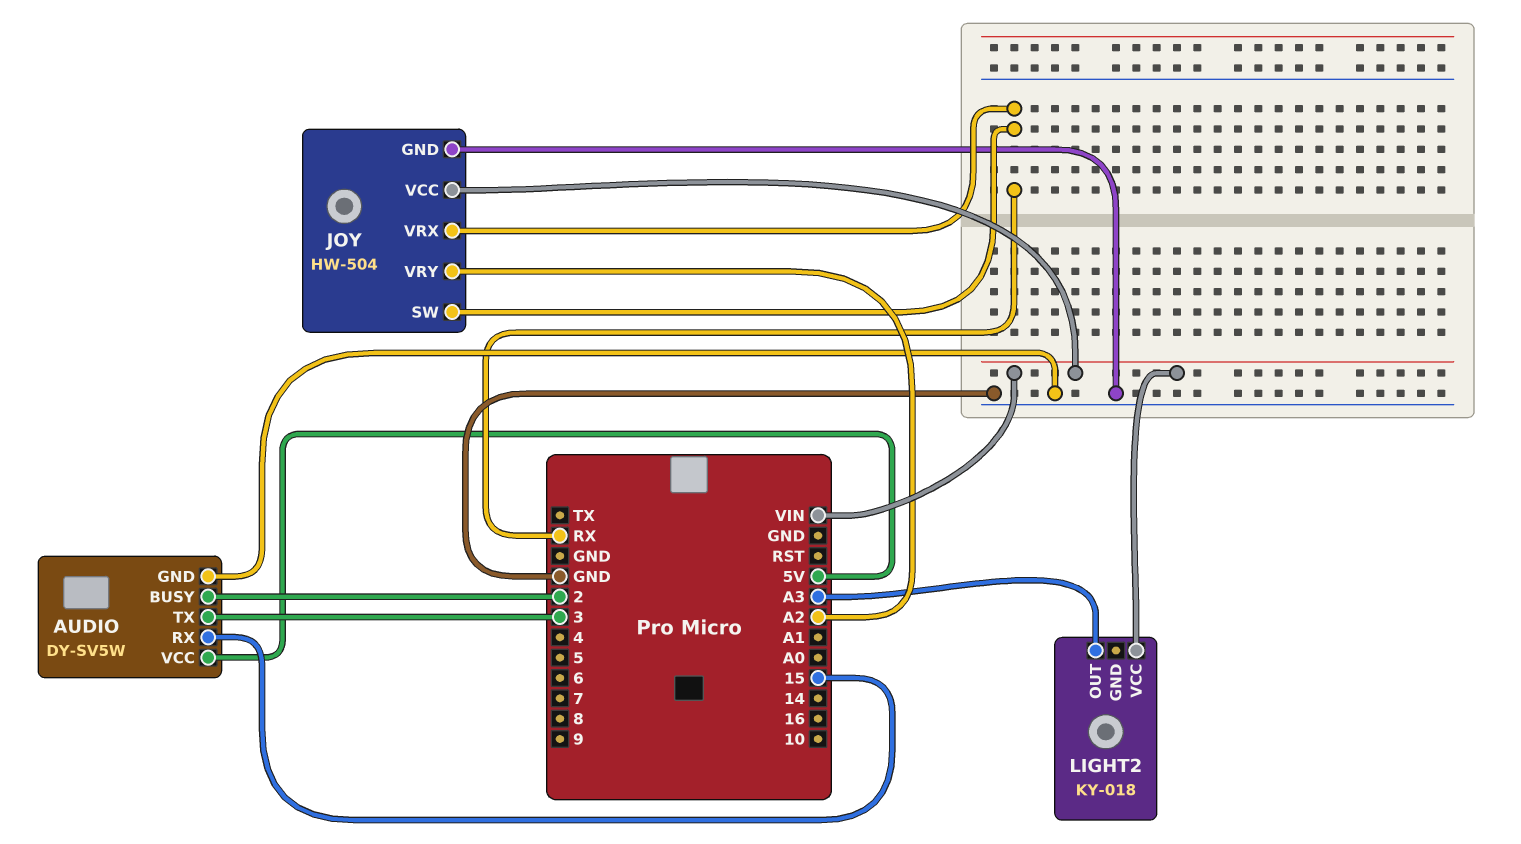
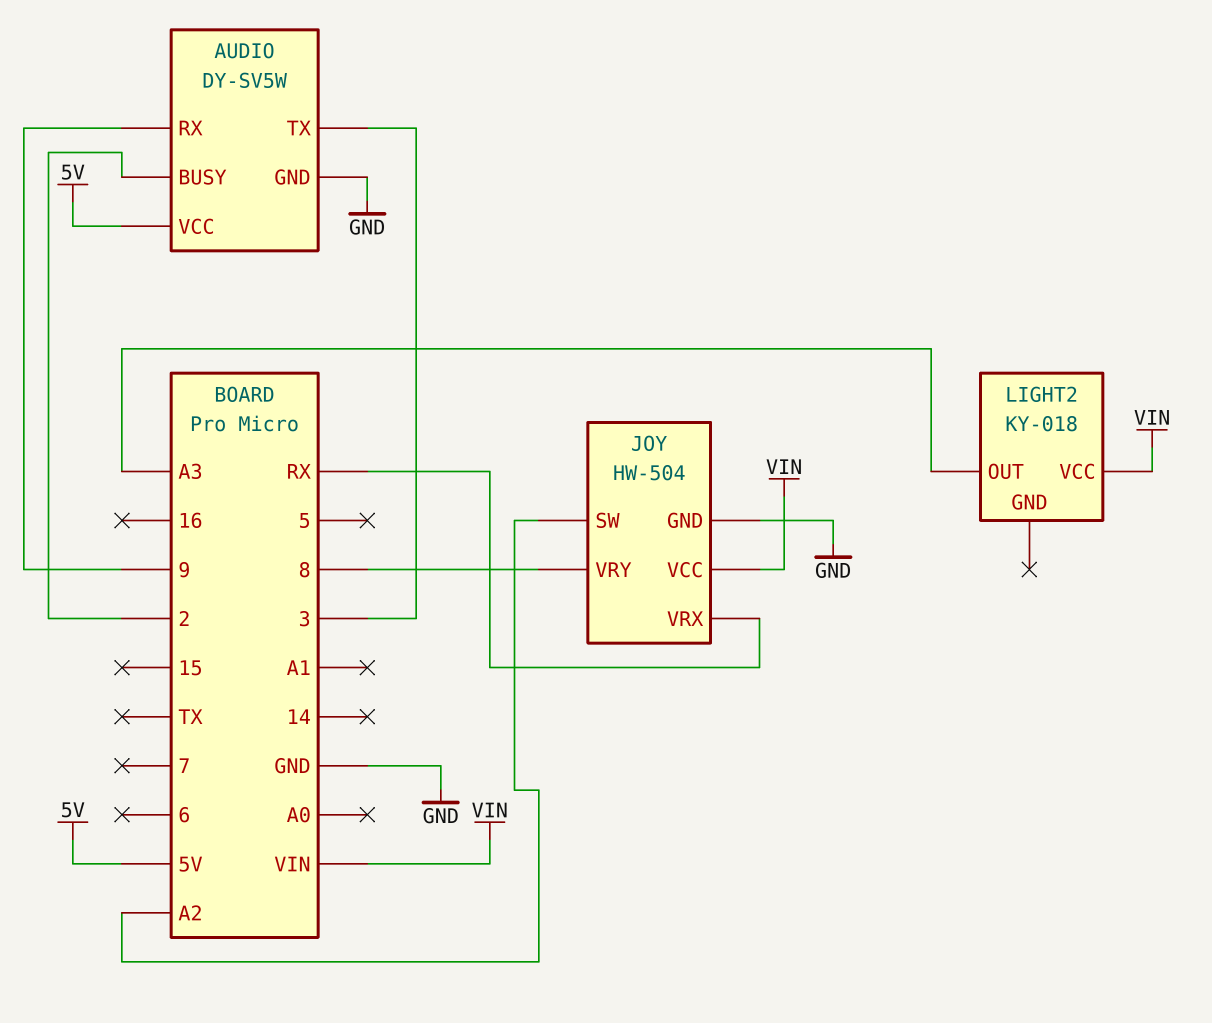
AUDIO pin RX: 15 -> 9
JOY pin SW: RX -> A2
JOY pin VRY: A2 -> 8

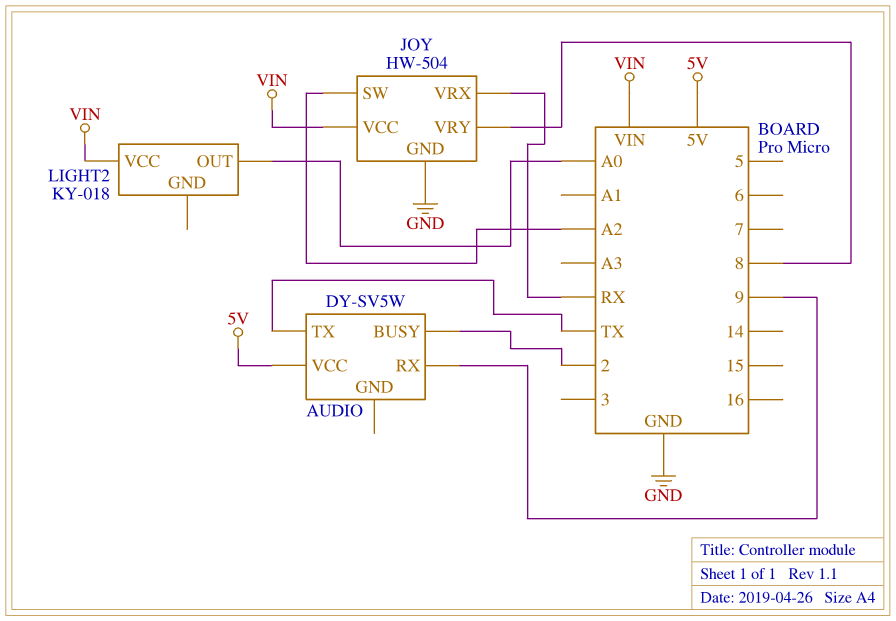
AUDIO pin GND: GND -> none
AUDIO pin TX: 3 -> TX
LIGHT2 pin OUT: A3 -> A0

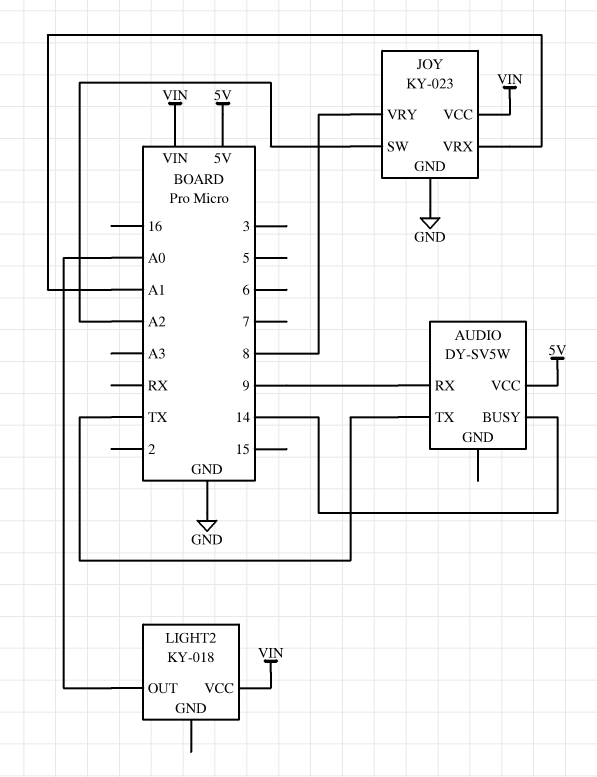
AUDIO pin BUSY: 2 -> 14
JOY: HW-504 -> KY-023
JOY pin VRX: RX -> A1

